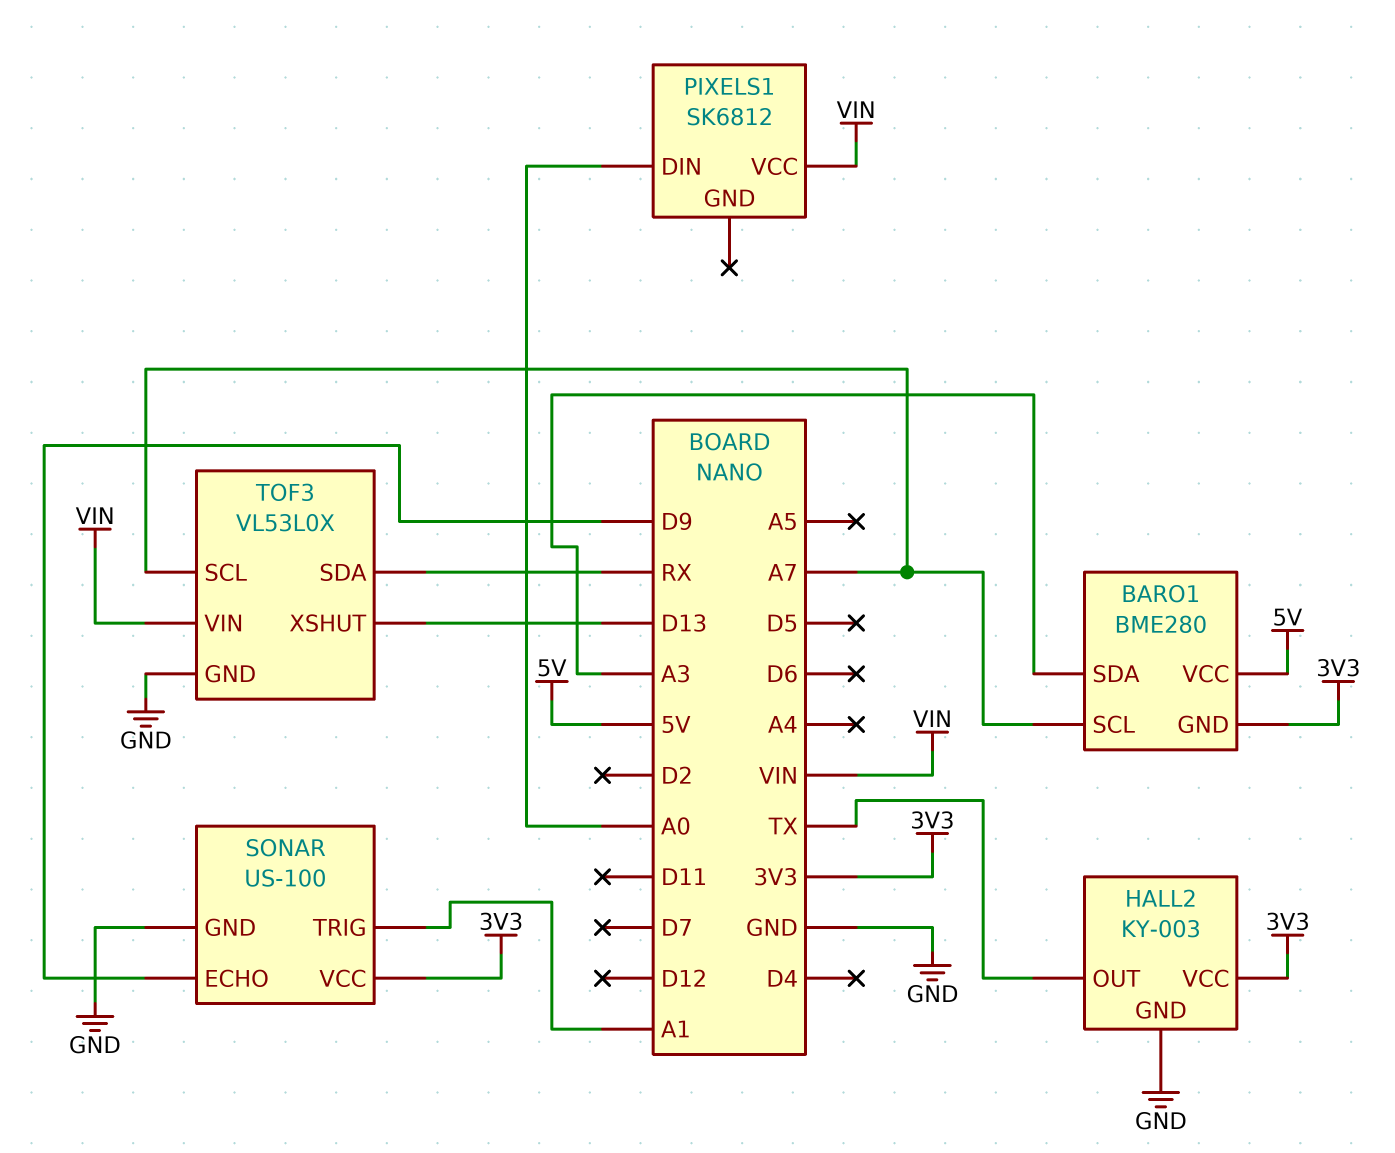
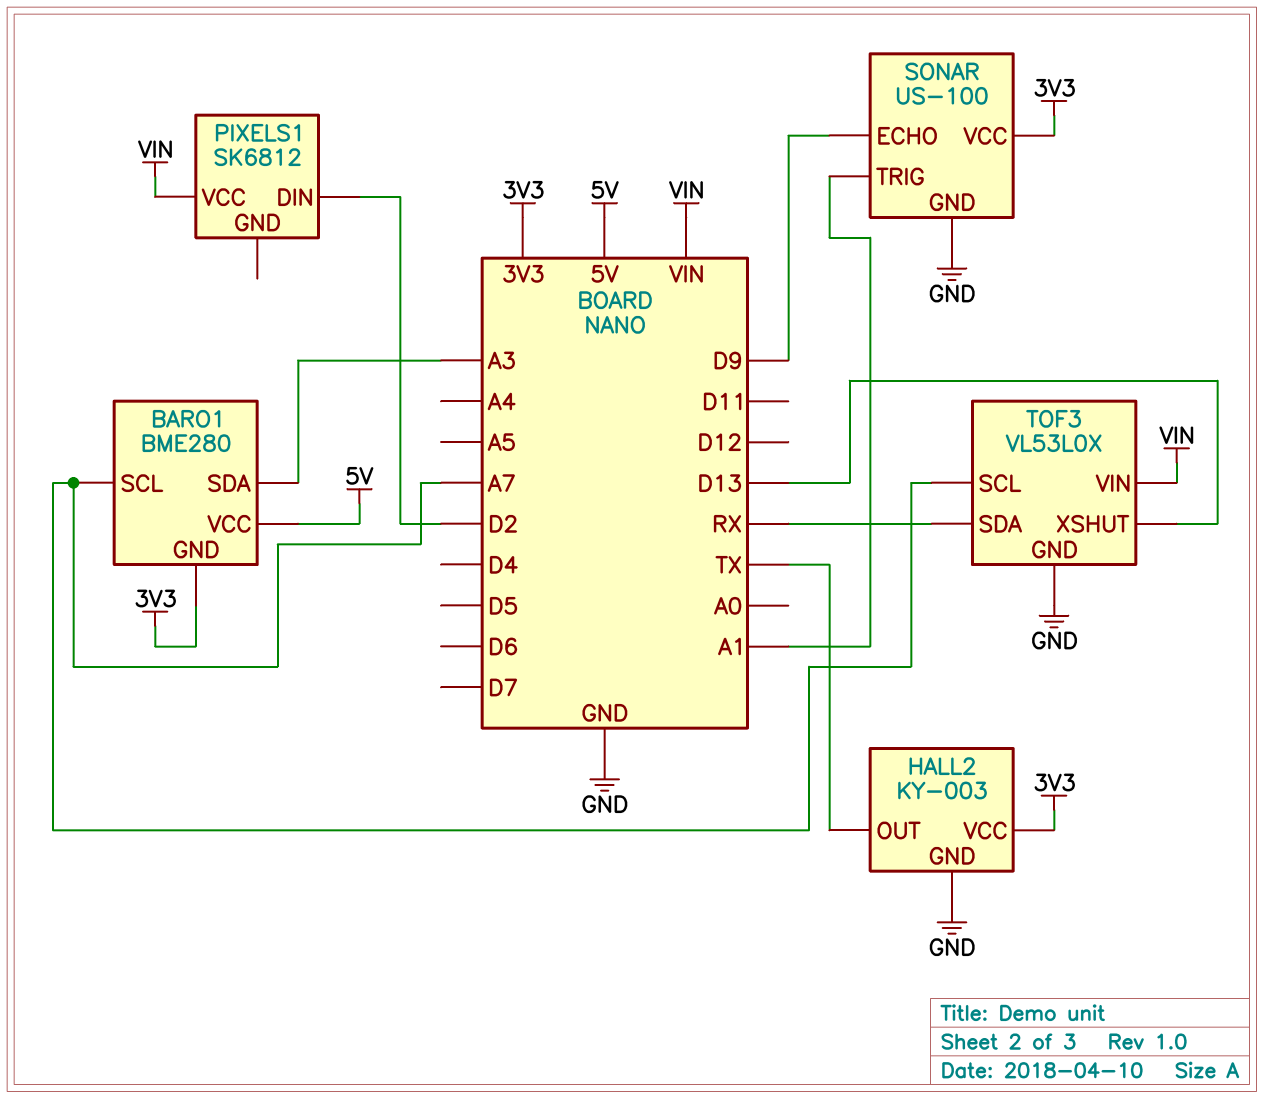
PIXELS1 pin DIN: A0 -> D2

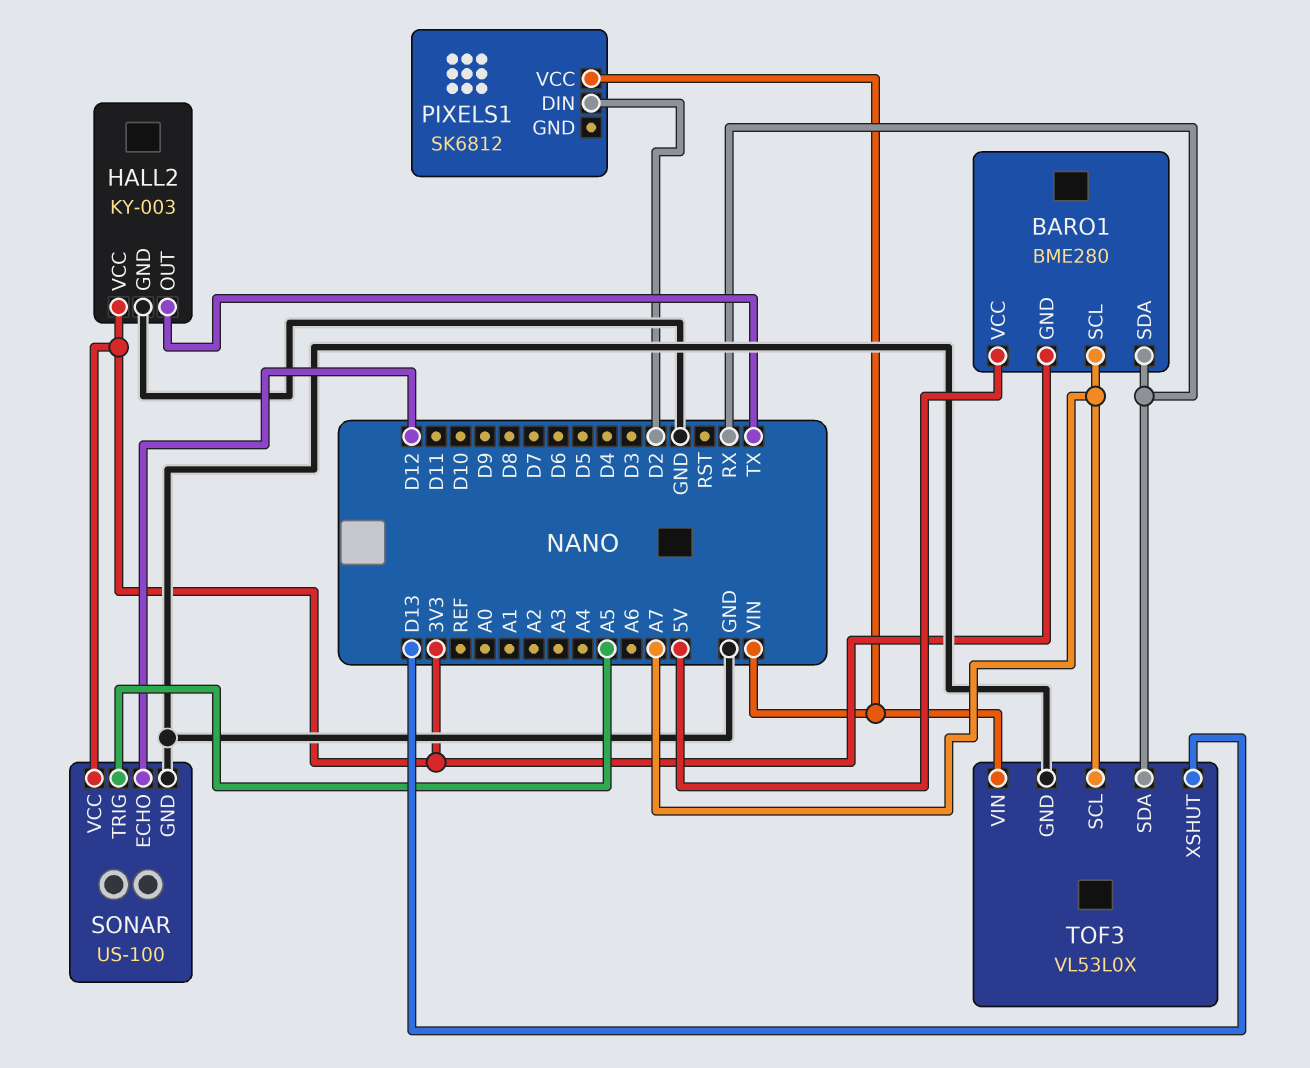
BARO1 pin SDA: A3 -> RX
SONAR pin ECHO: D9 -> D12
SONAR pin TRIG: A1 -> A5

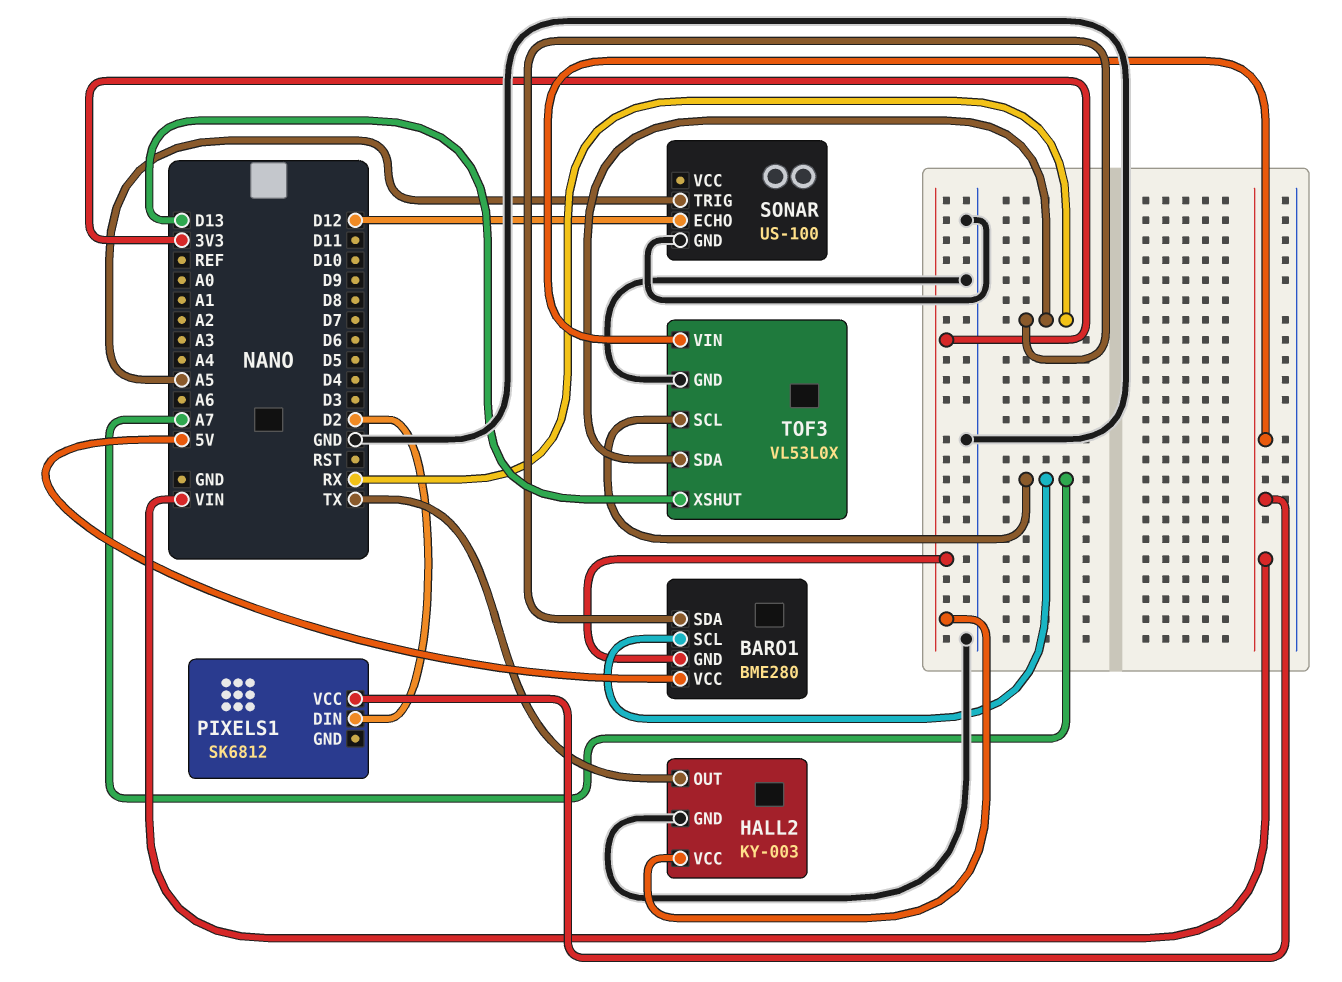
SONAR pin VCC: 3V3 -> none

